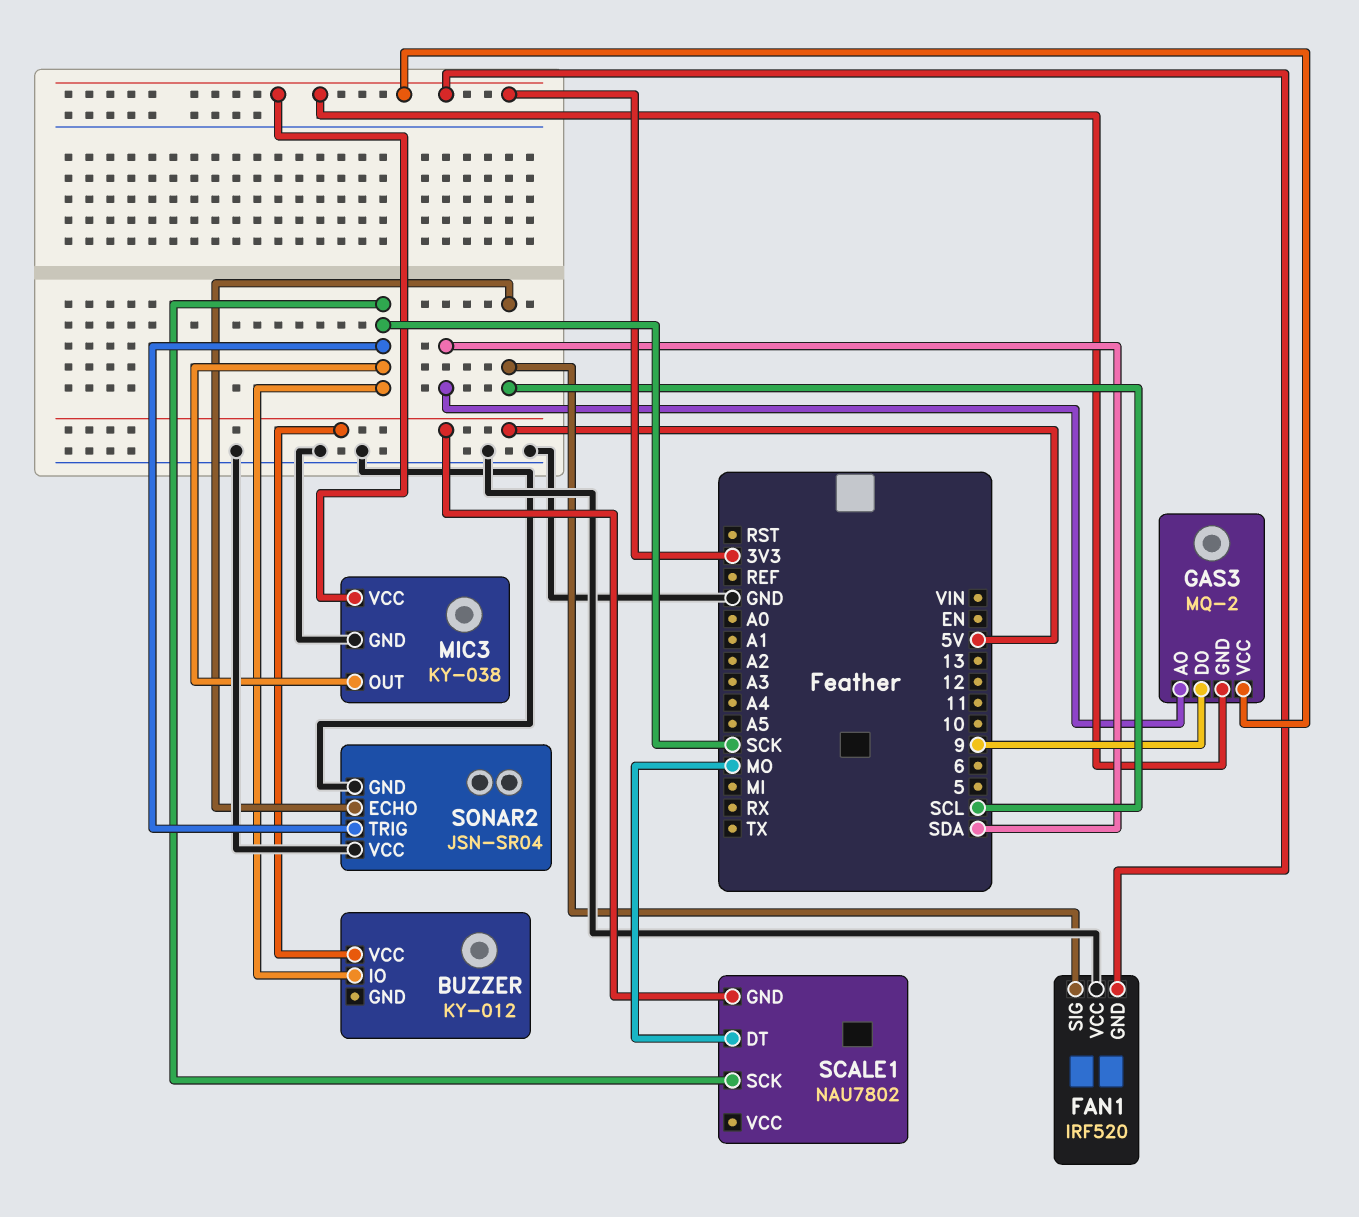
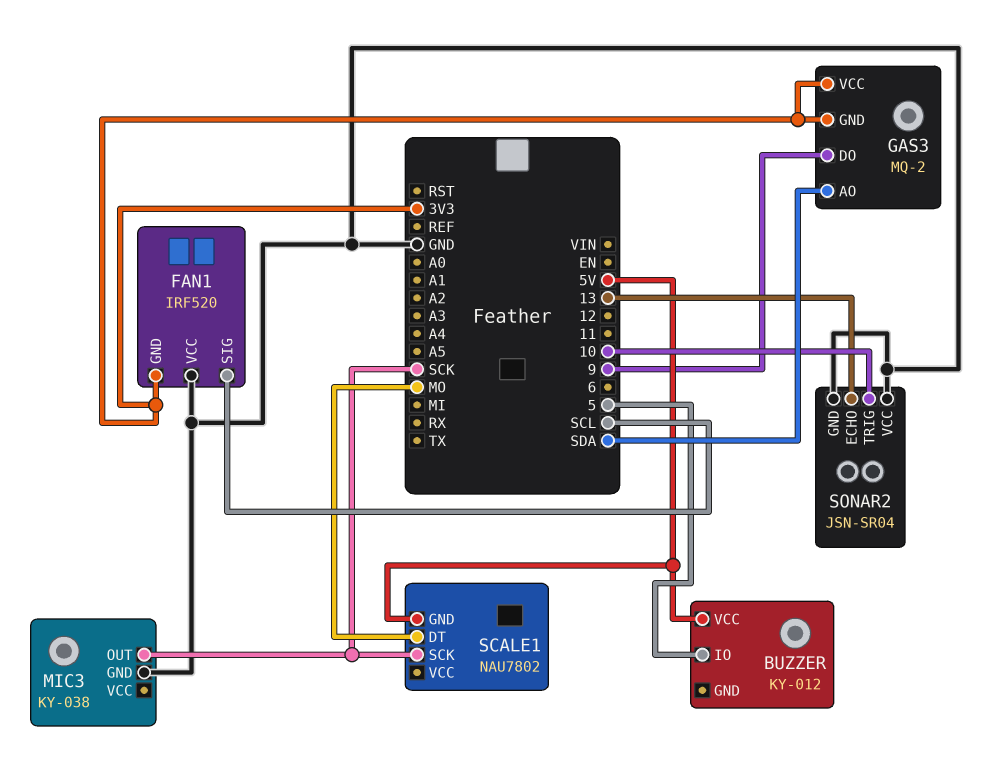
BUZZER pin IO: SCK -> 5
MIC3 pin VCC: 3V3 -> none
SONAR2 pin ECHO: SCL -> 13
SONAR2 pin TRIG: SCK -> 10

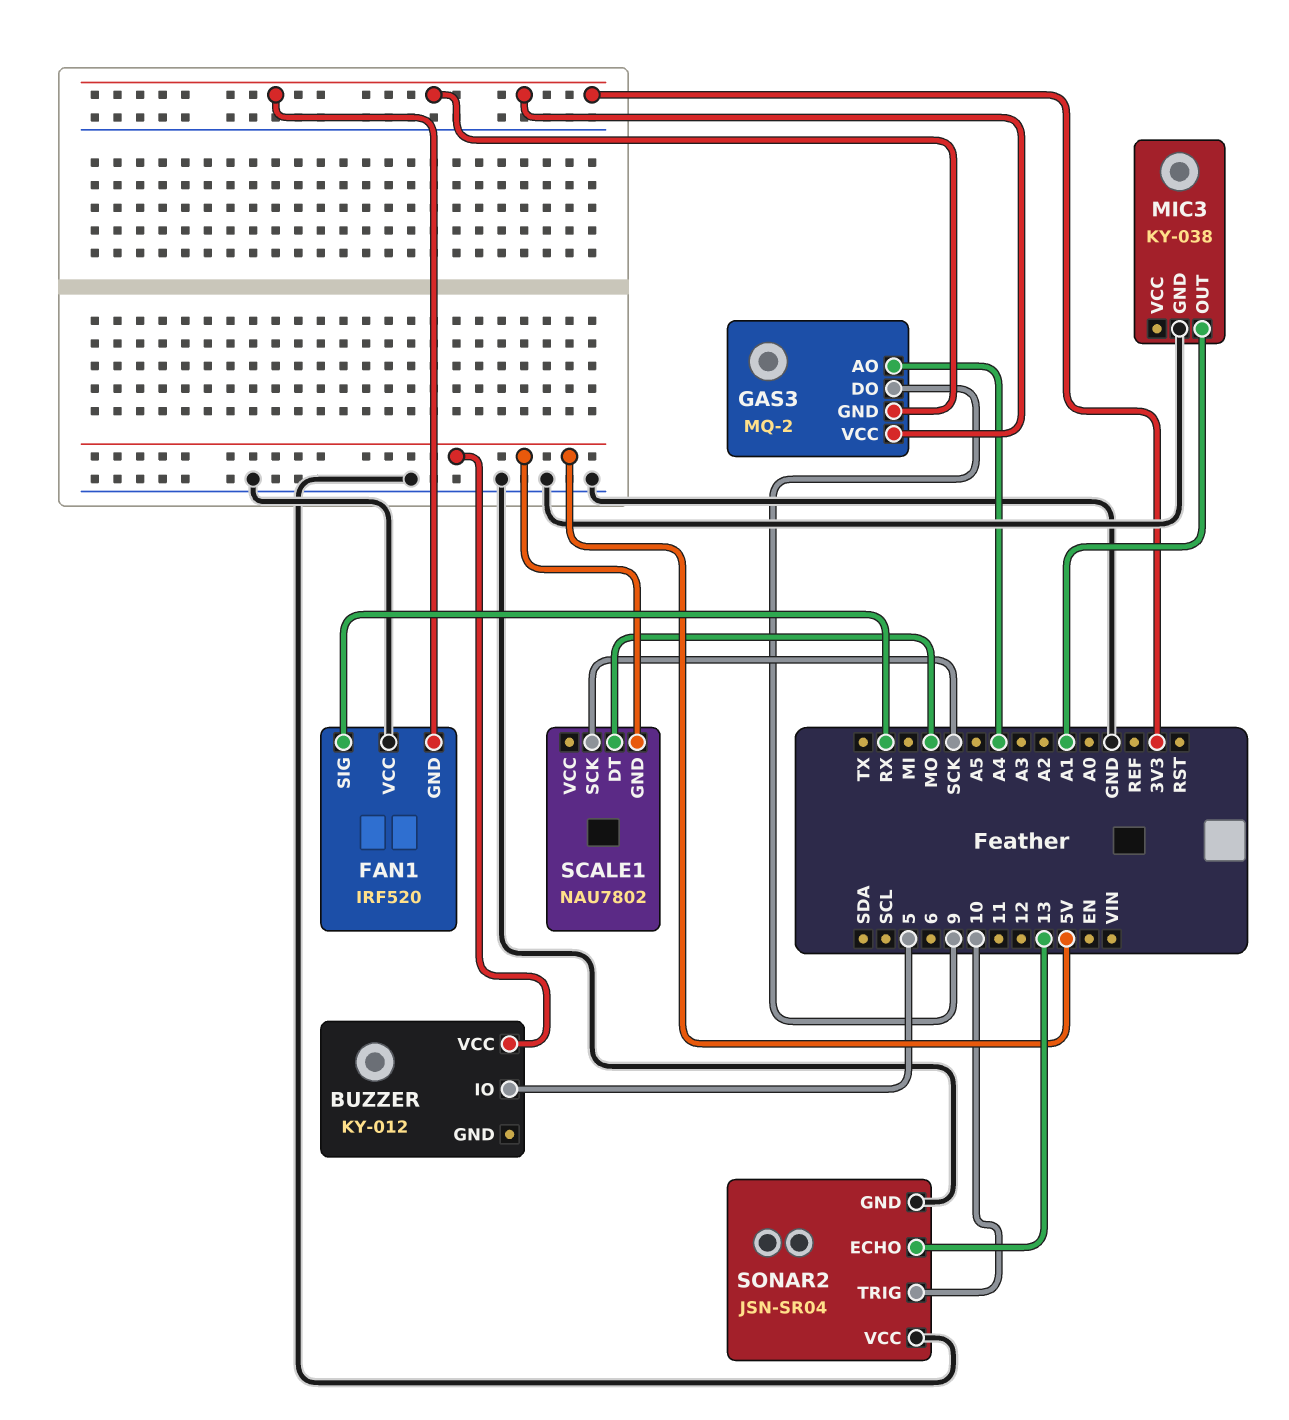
FAN1 pin SIG: SCL -> RX
GAS3 pin AO: SDA -> A4
MIC3 pin OUT: SCK -> A1

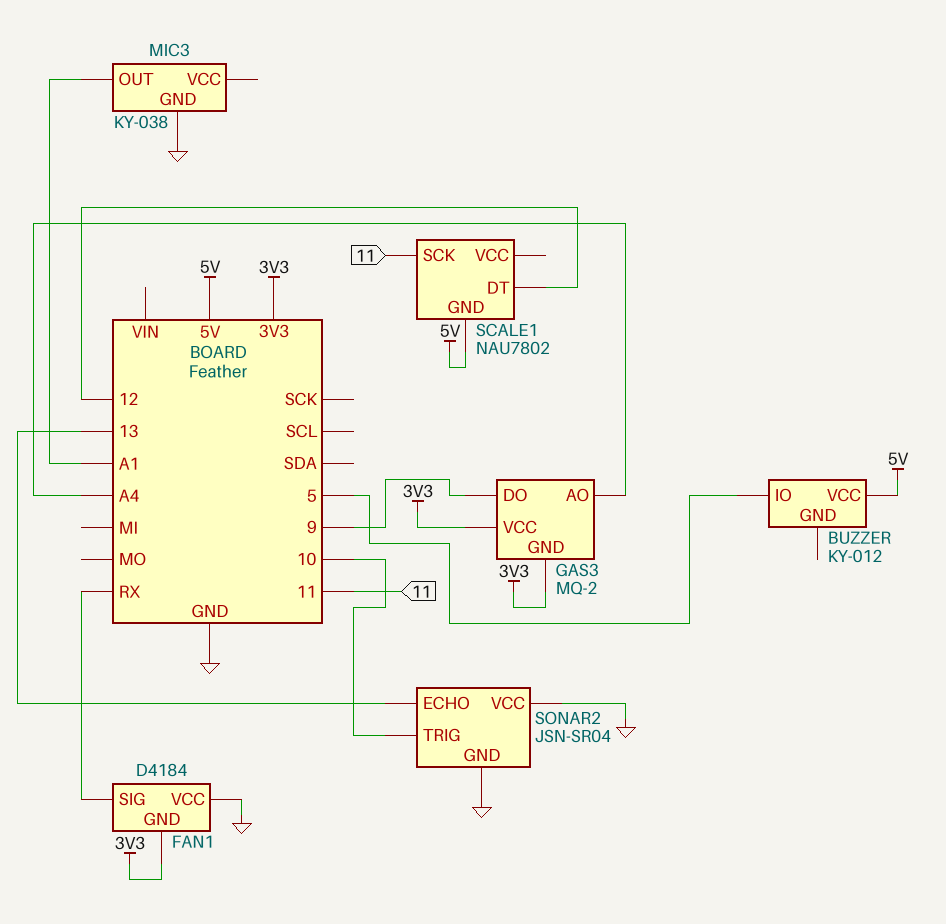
FAN1: IRF520 -> D4184
SCALE1 pin DT: MO -> 12
SCALE1 pin SCK: SCK -> 11

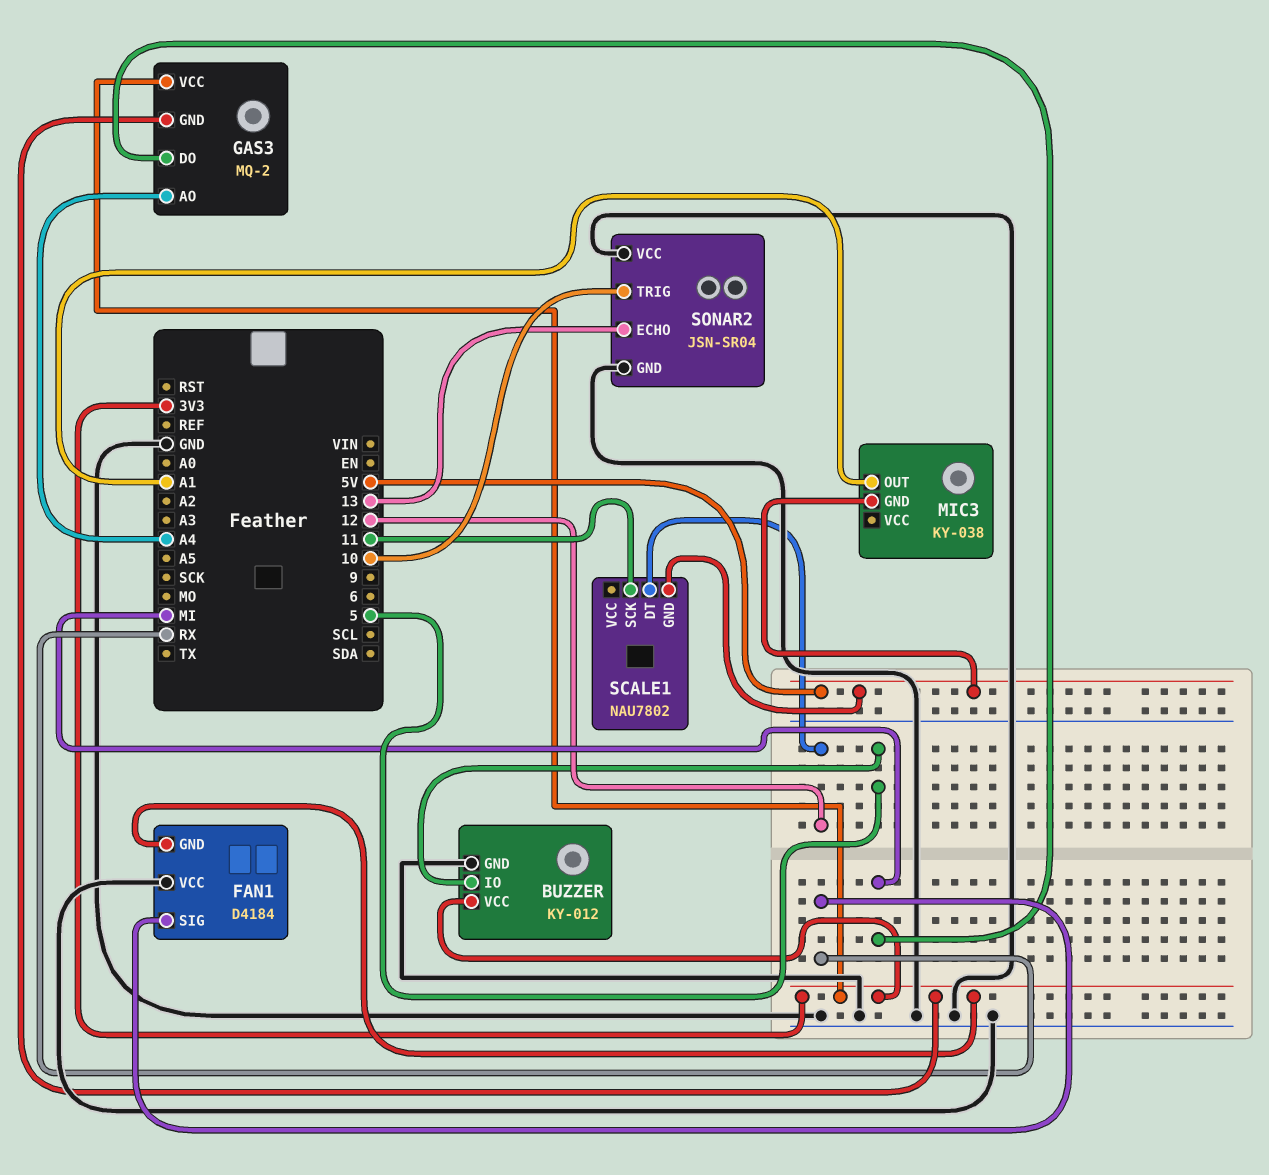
BUZZER pin GND: none -> GND
BUZZER pin VCC: 5V -> 3V3
GAS3 pin DO: 9 -> MI
MIC3 pin GND: GND -> 5V

